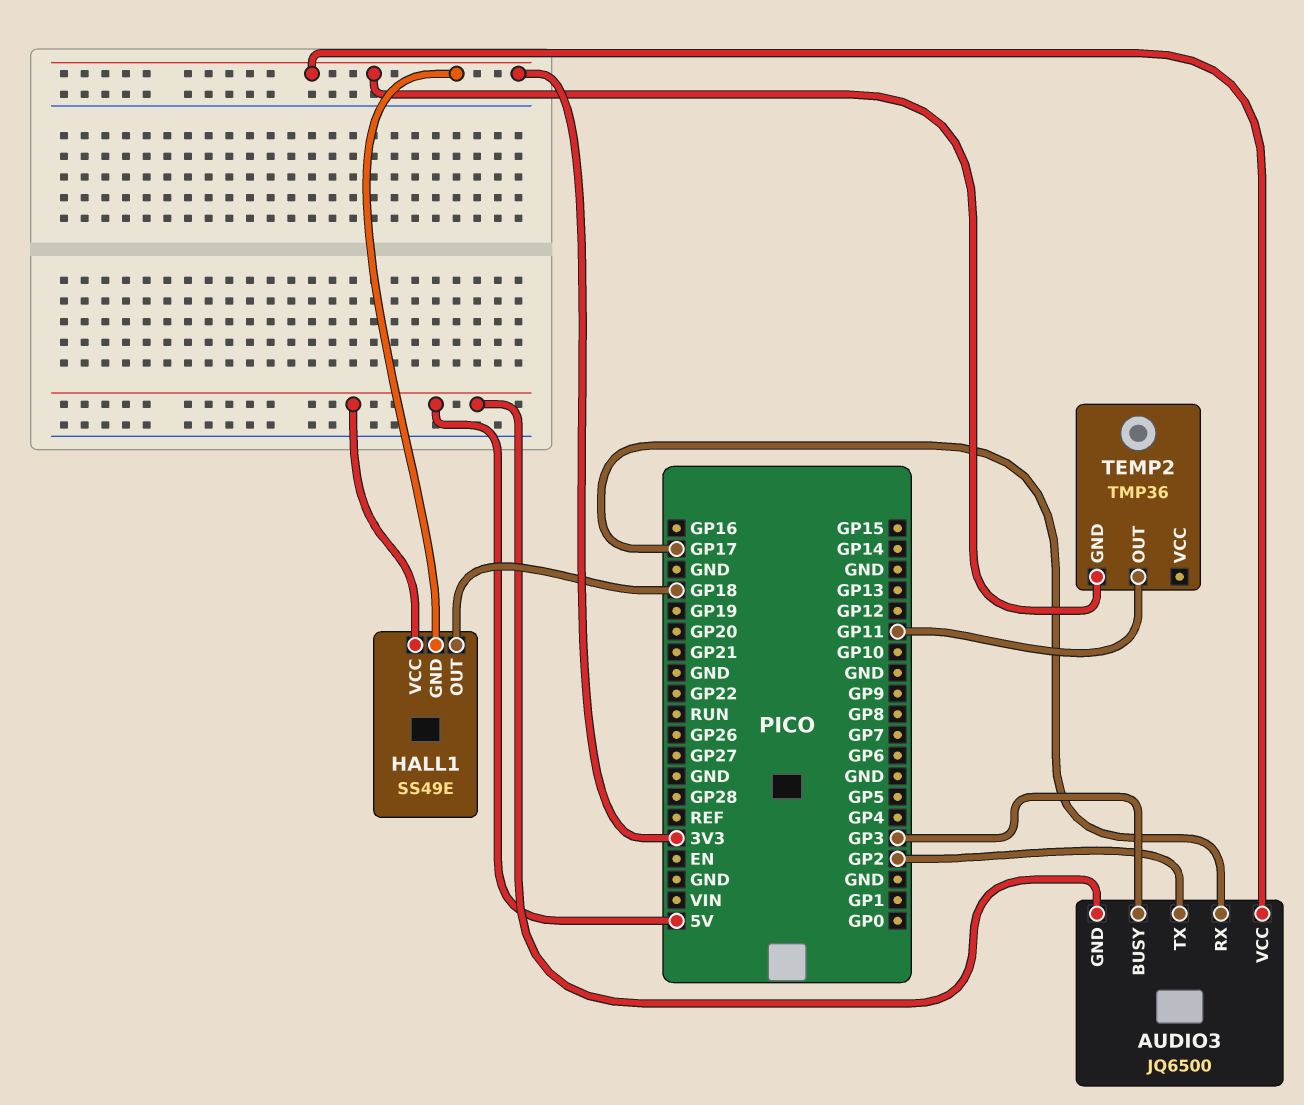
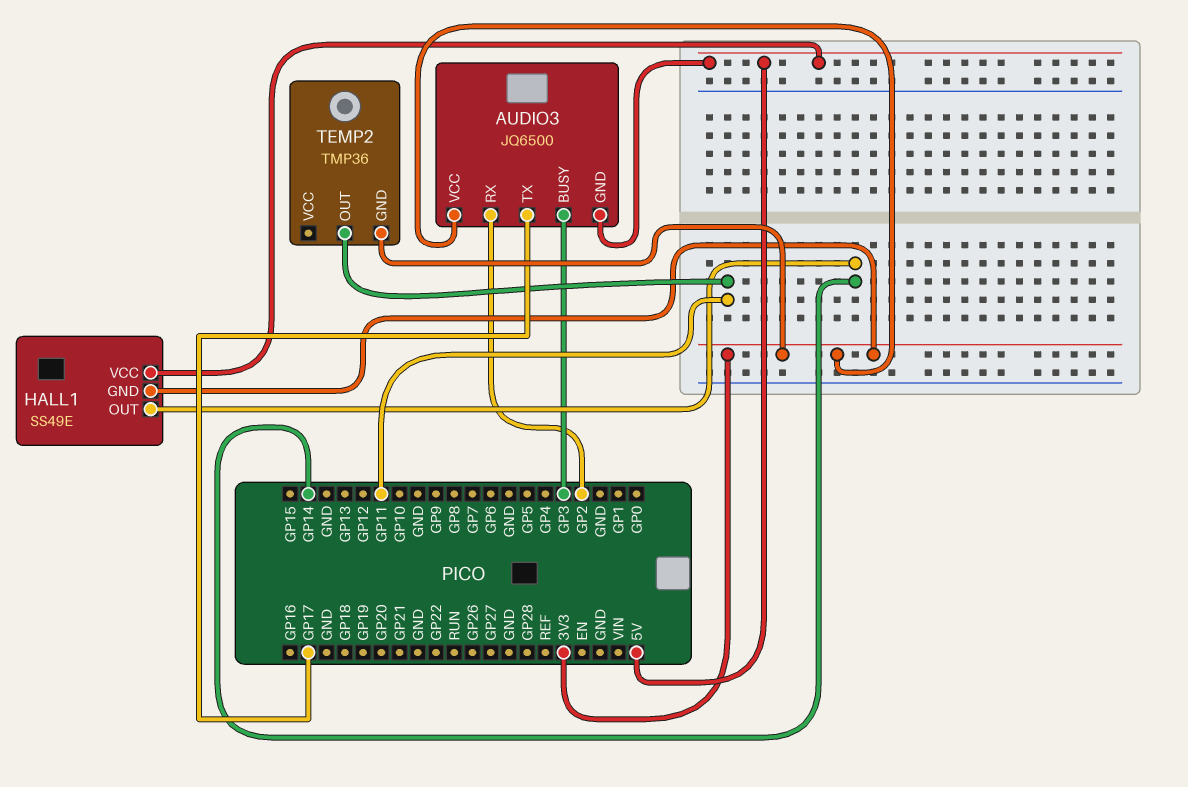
AUDIO3 pin RX: GP17 -> GP2
AUDIO3 pin TX: GP2 -> GP17
HALL1 pin OUT: GP18 -> GP14

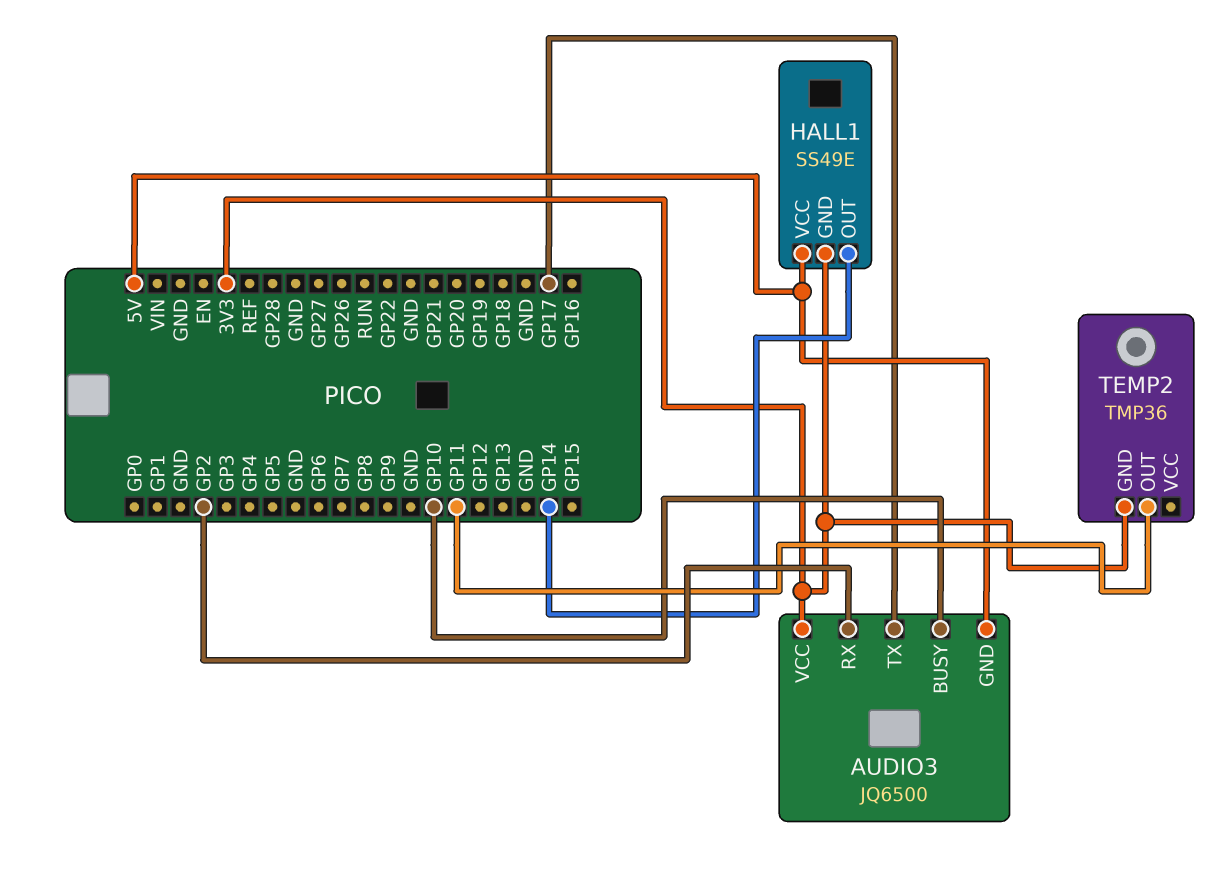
AUDIO3 pin BUSY: GP3 -> GP10

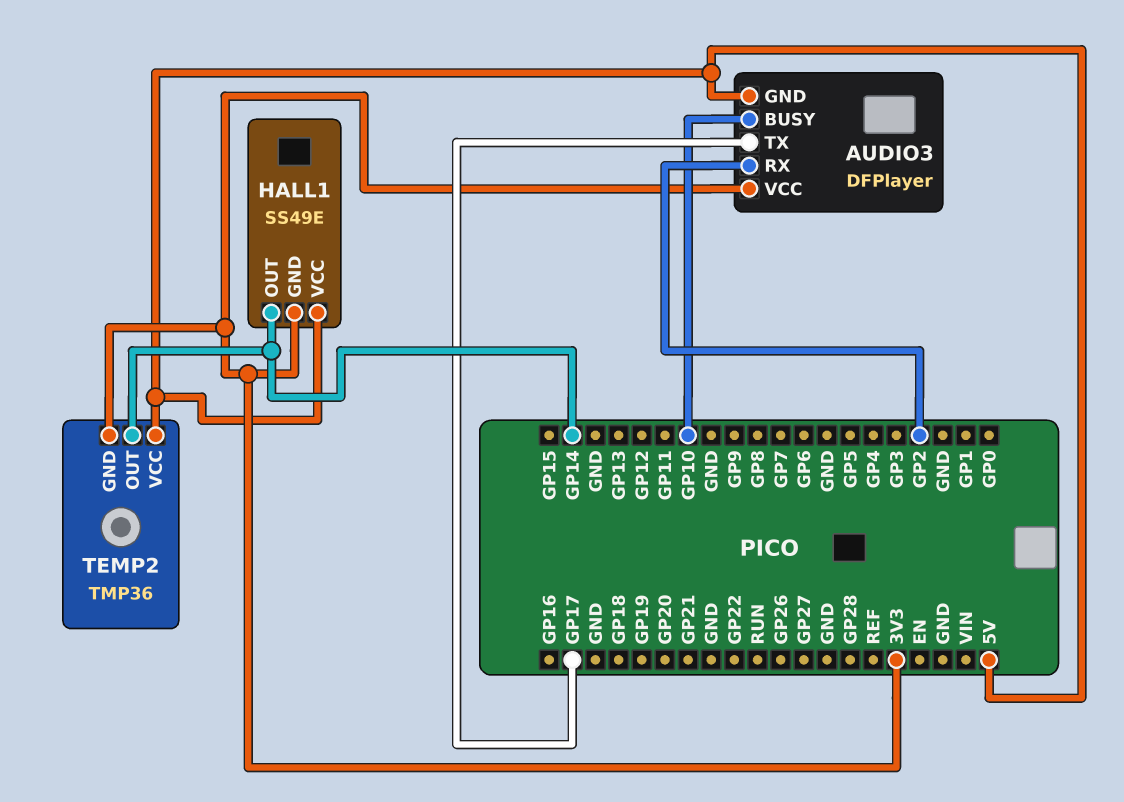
AUDIO3: JQ6500 -> DFPlayer
TEMP2 pin OUT: GP11 -> GP14
TEMP2 pin VCC: none -> 5V

